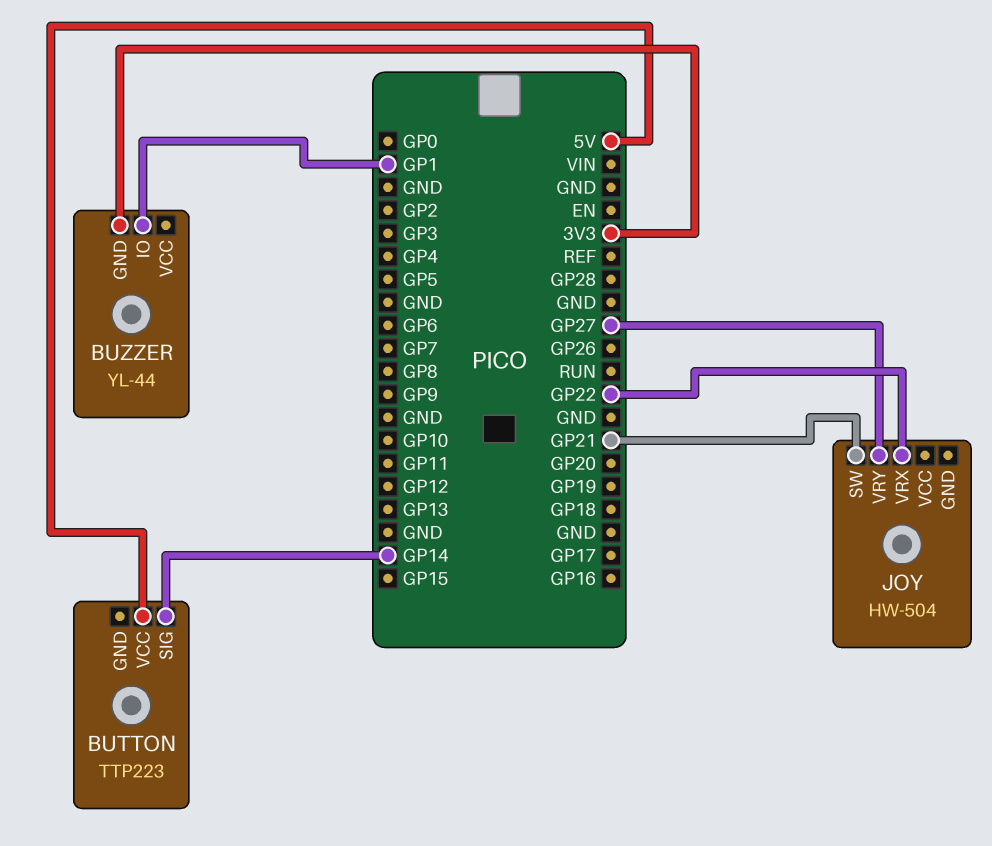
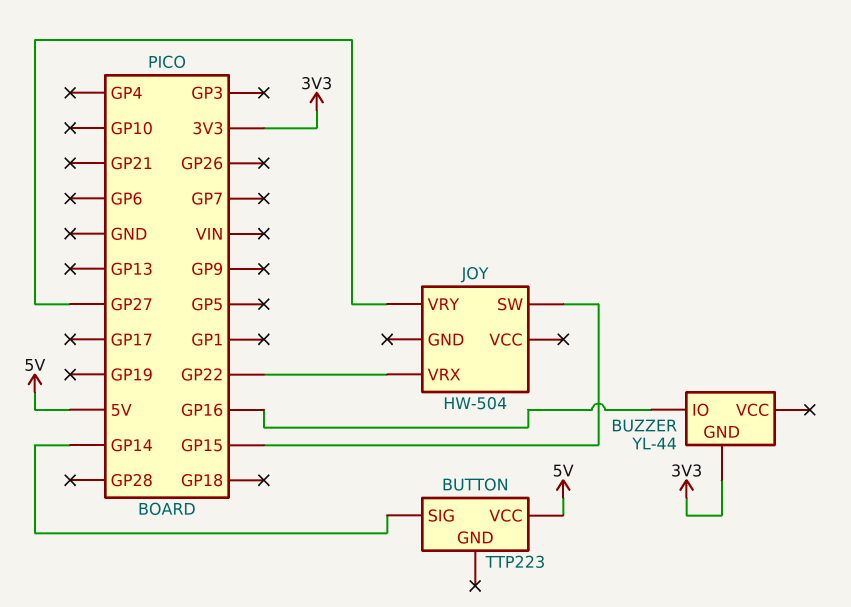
BUZZER pin IO: GP1 -> GP16
JOY pin SW: GP21 -> GP15

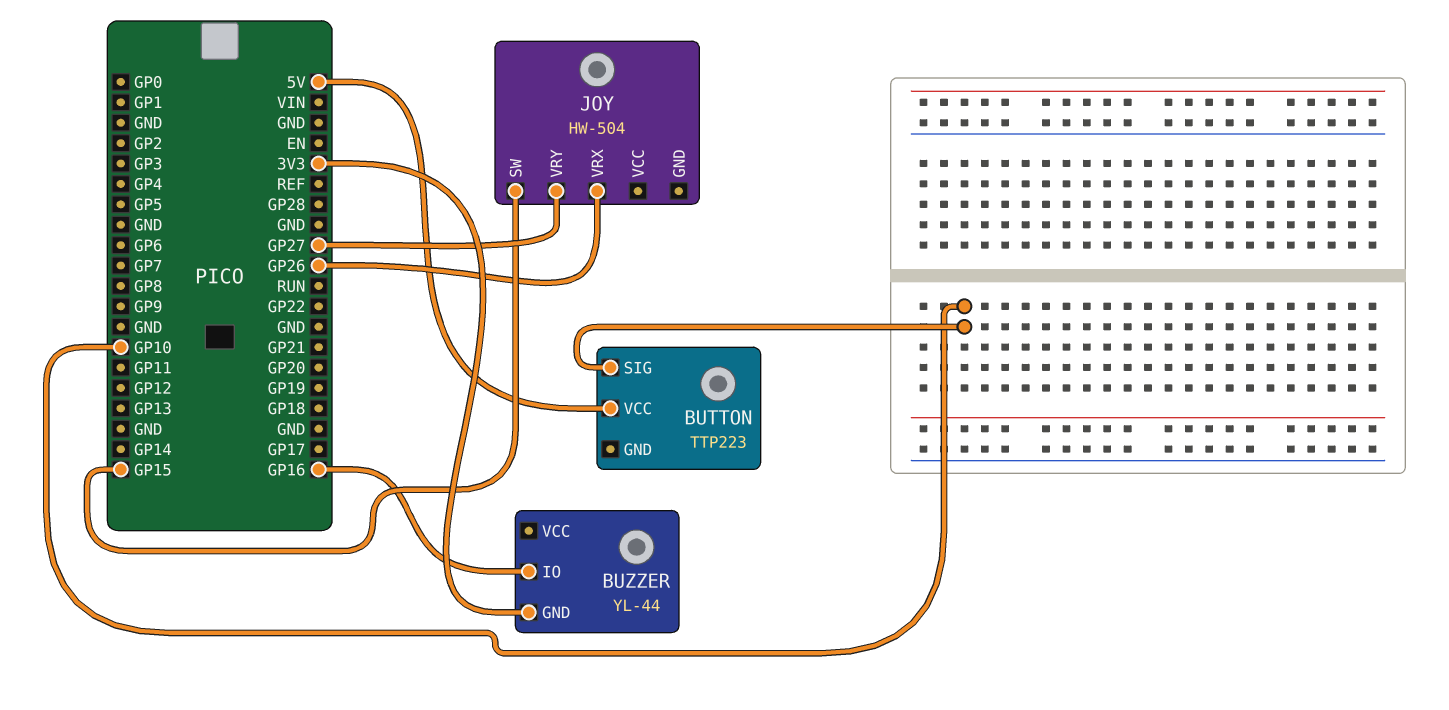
BUTTON pin SIG: GP14 -> GP10
JOY pin VRX: GP22 -> GP26

